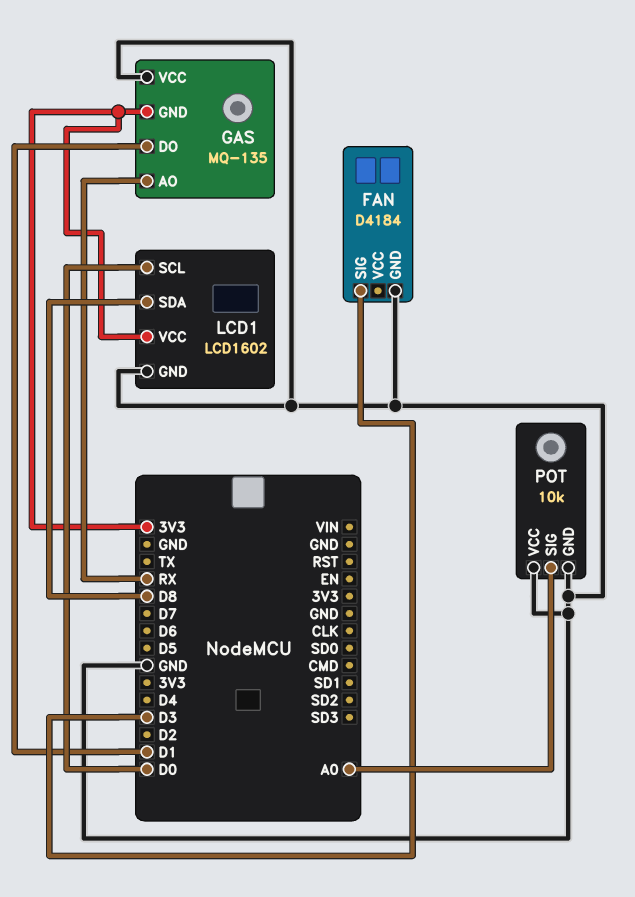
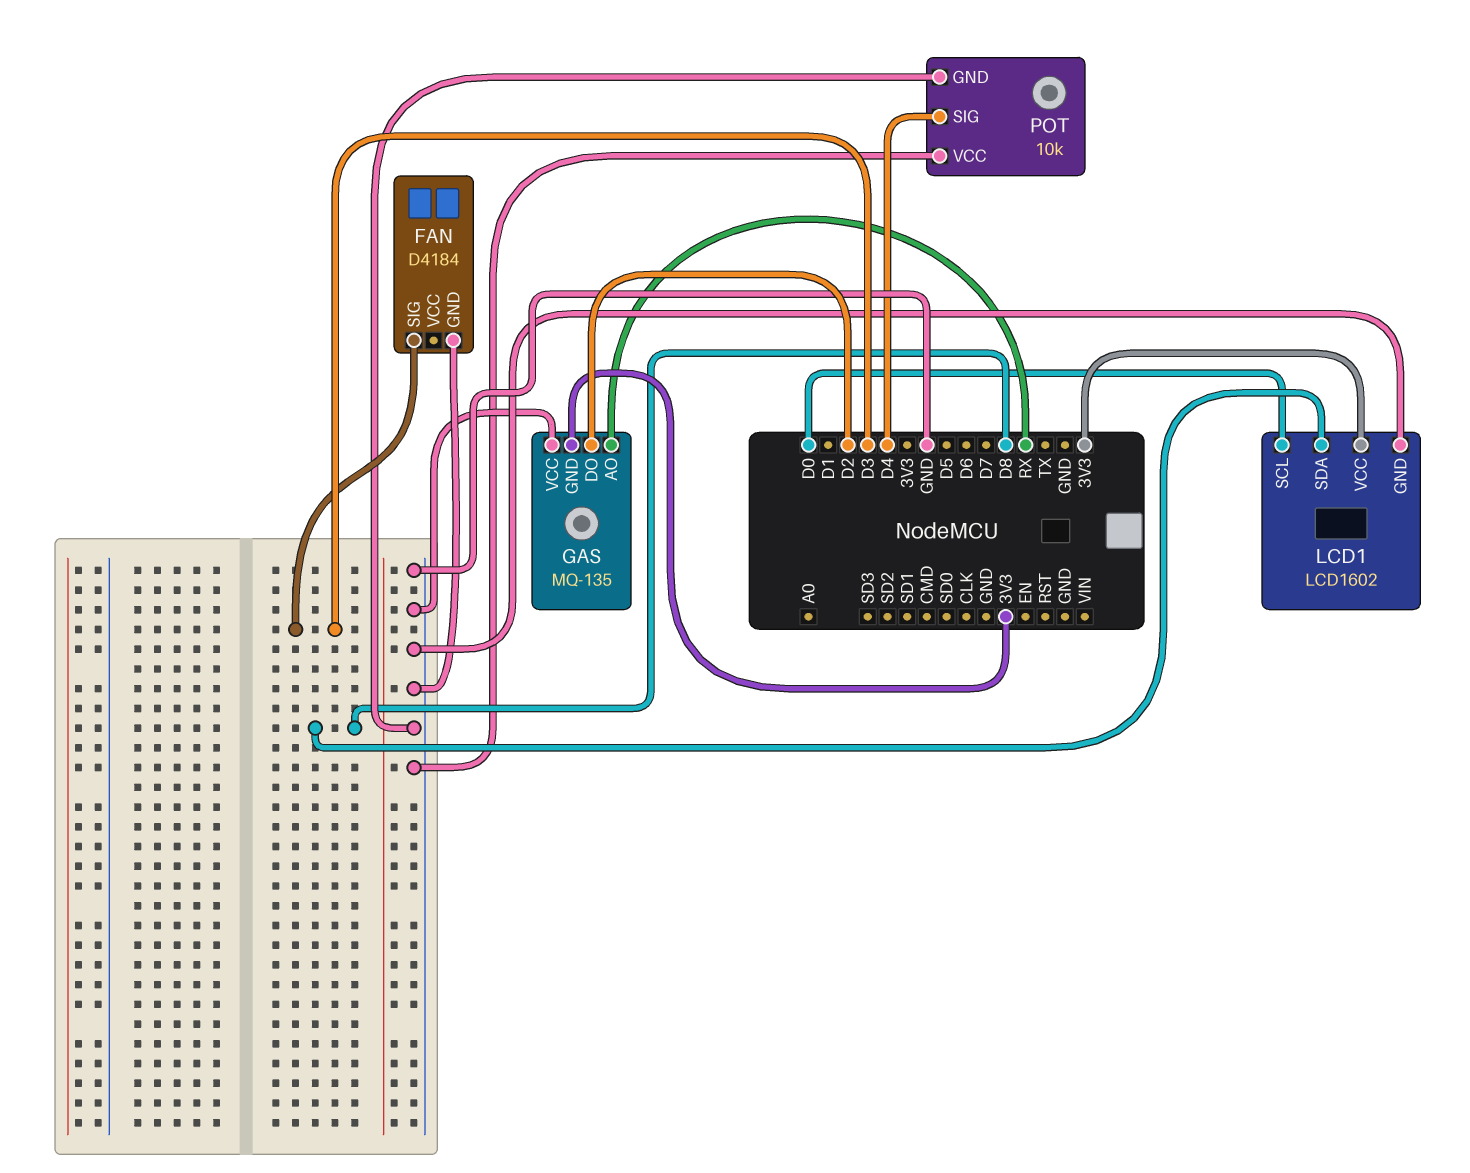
GAS pin DO: D1 -> D2
POT pin SIG: A0 -> D4

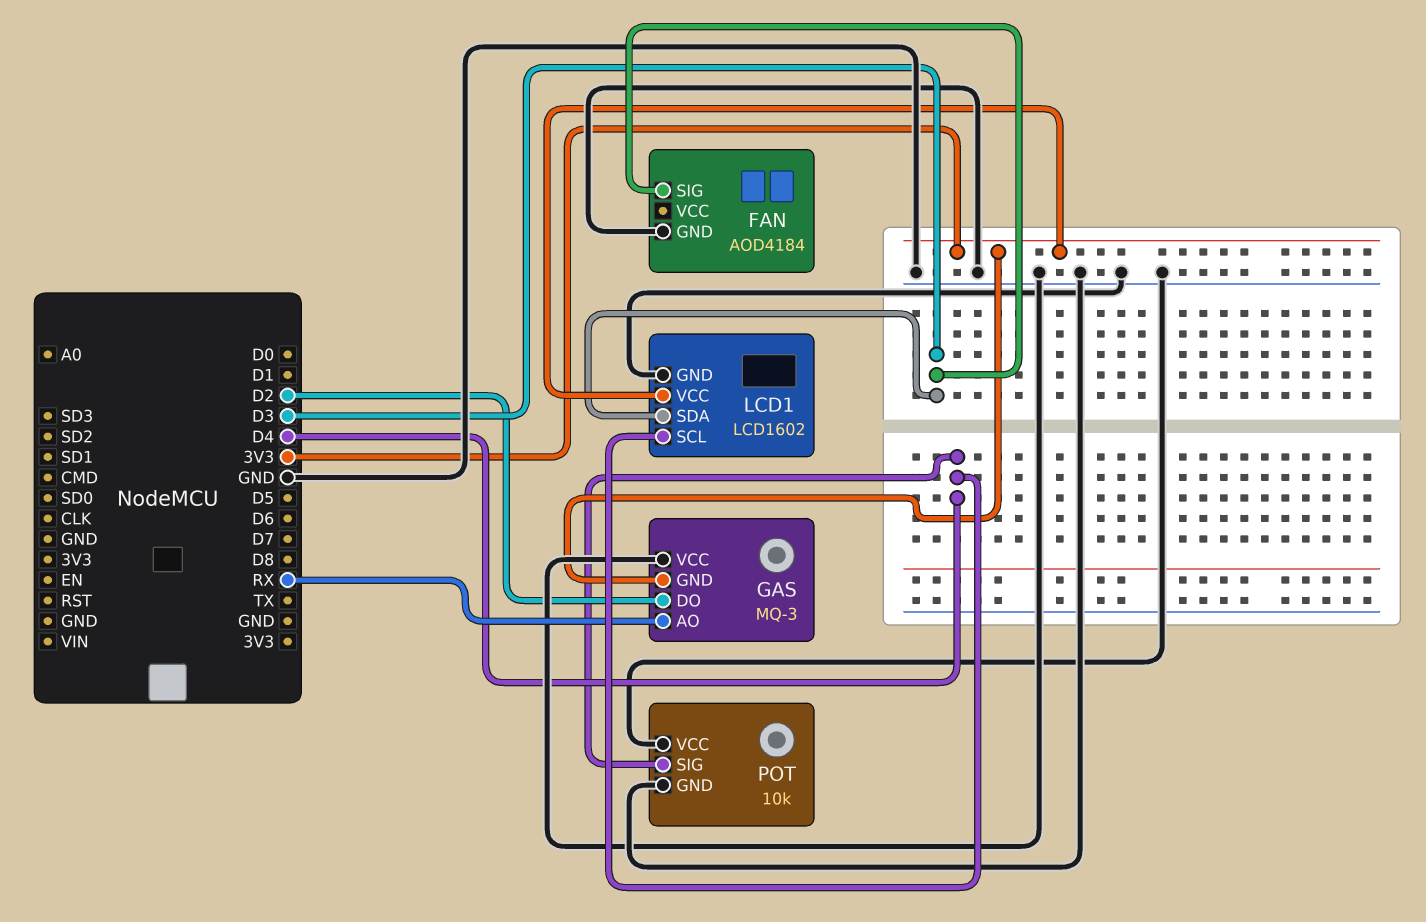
FAN: D4184 -> AOD4184
GAS: MQ-135 -> MQ-3
LCD1 pin SCL: D0 -> D4
LCD1 pin SDA: D8 -> D3

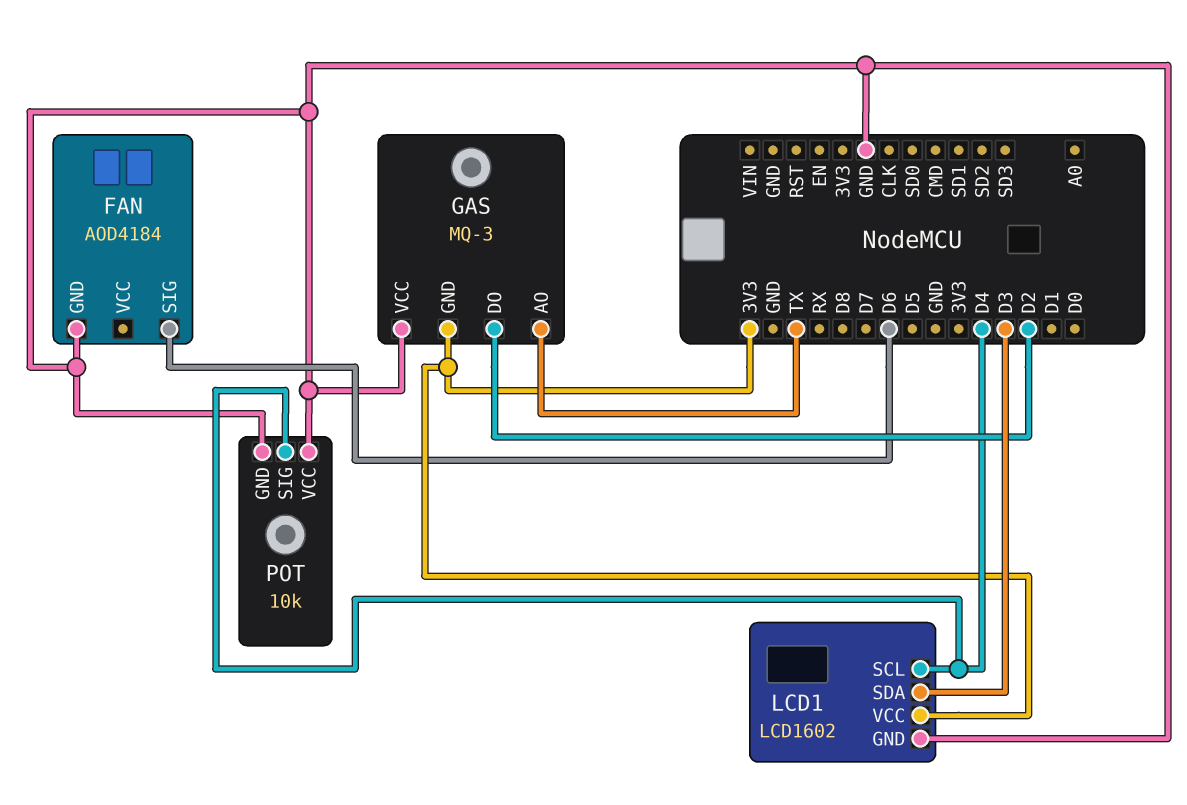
FAN pin SIG: D3 -> D6
GAS pin AO: RX -> TX

